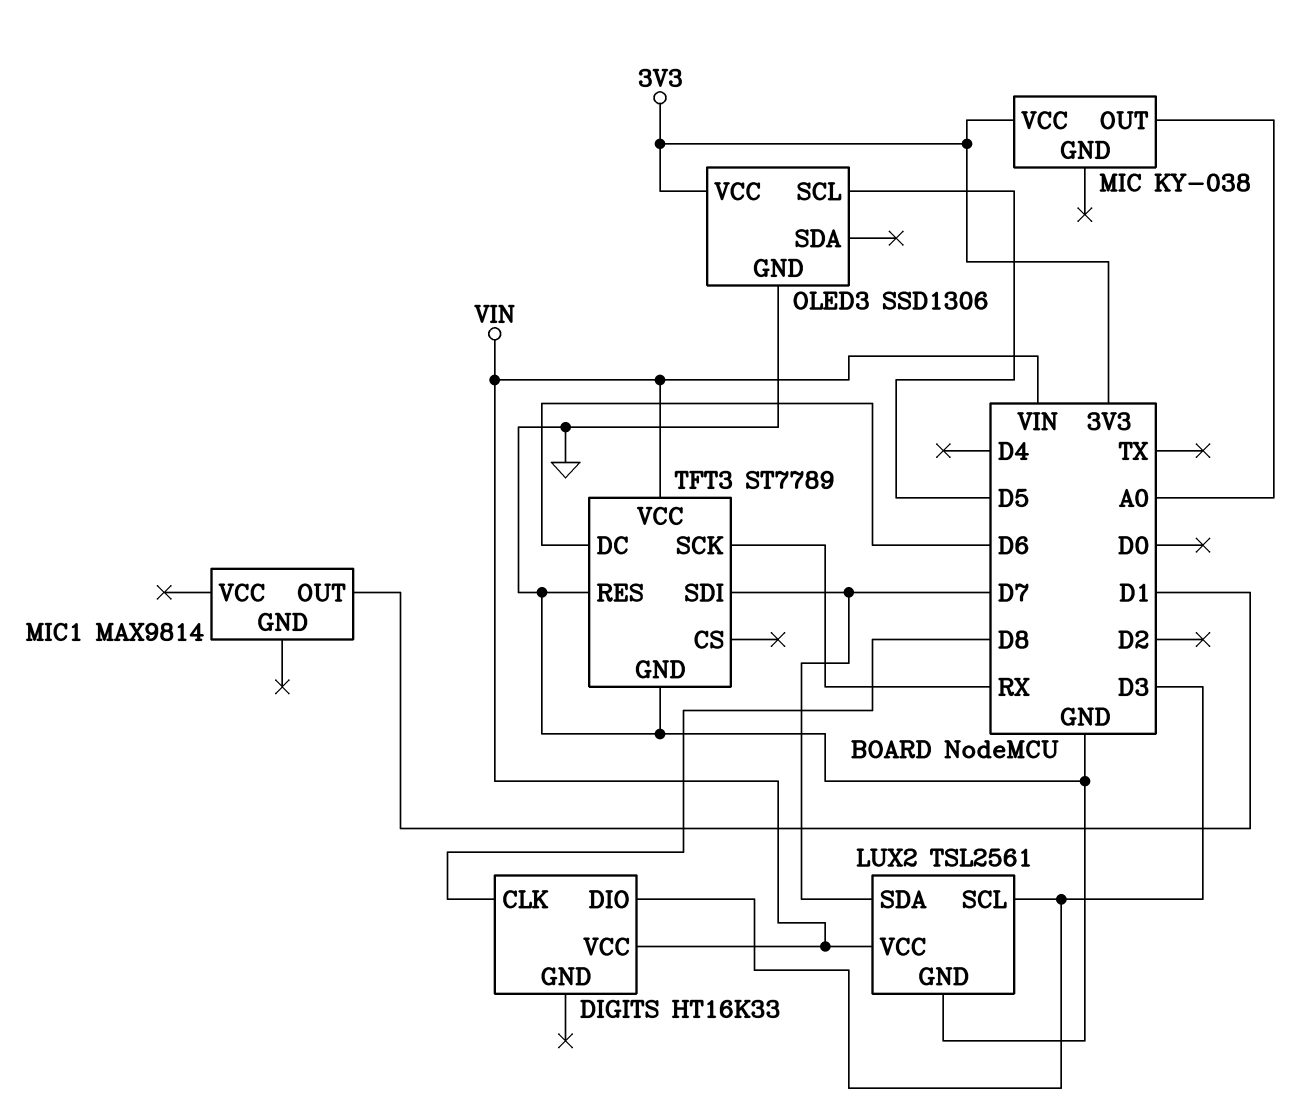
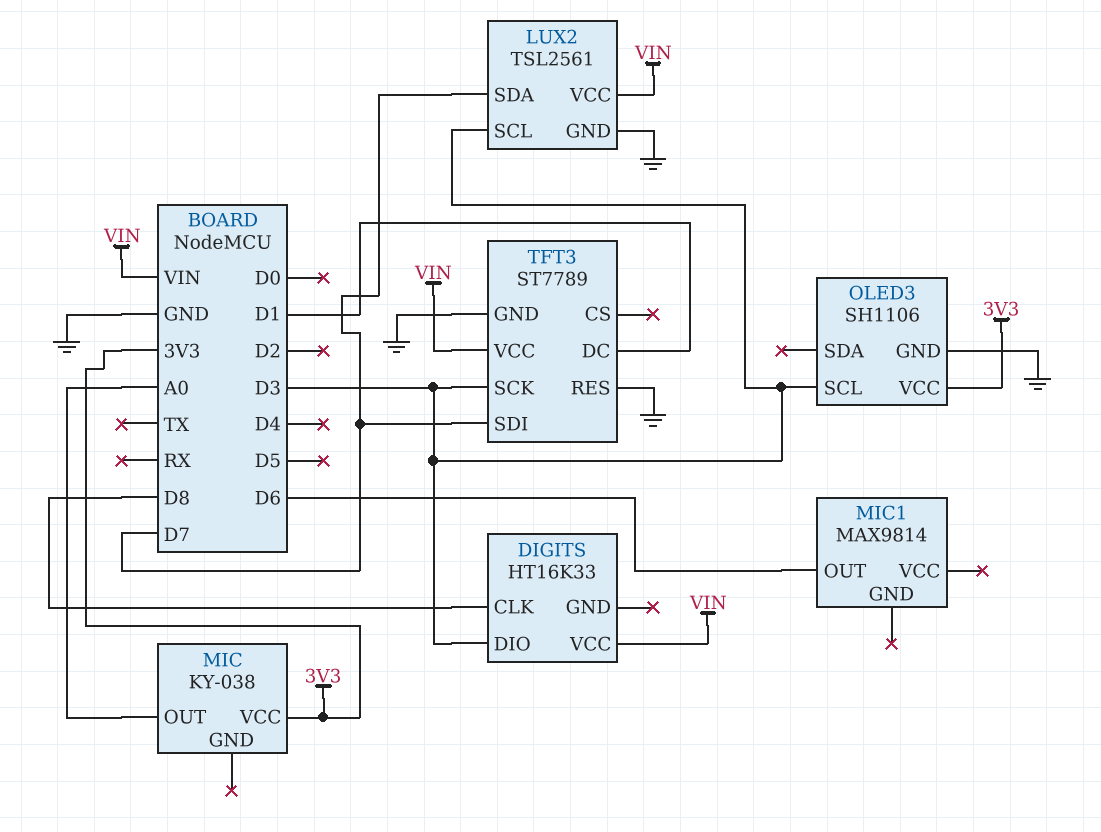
MIC1 pin OUT: D1 -> D6
OLED3: SSD1306 -> SH1106
OLED3 pin SCL: D5 -> D3
TFT3 pin DC: D6 -> D1
TFT3 pin SCK: RX -> D3

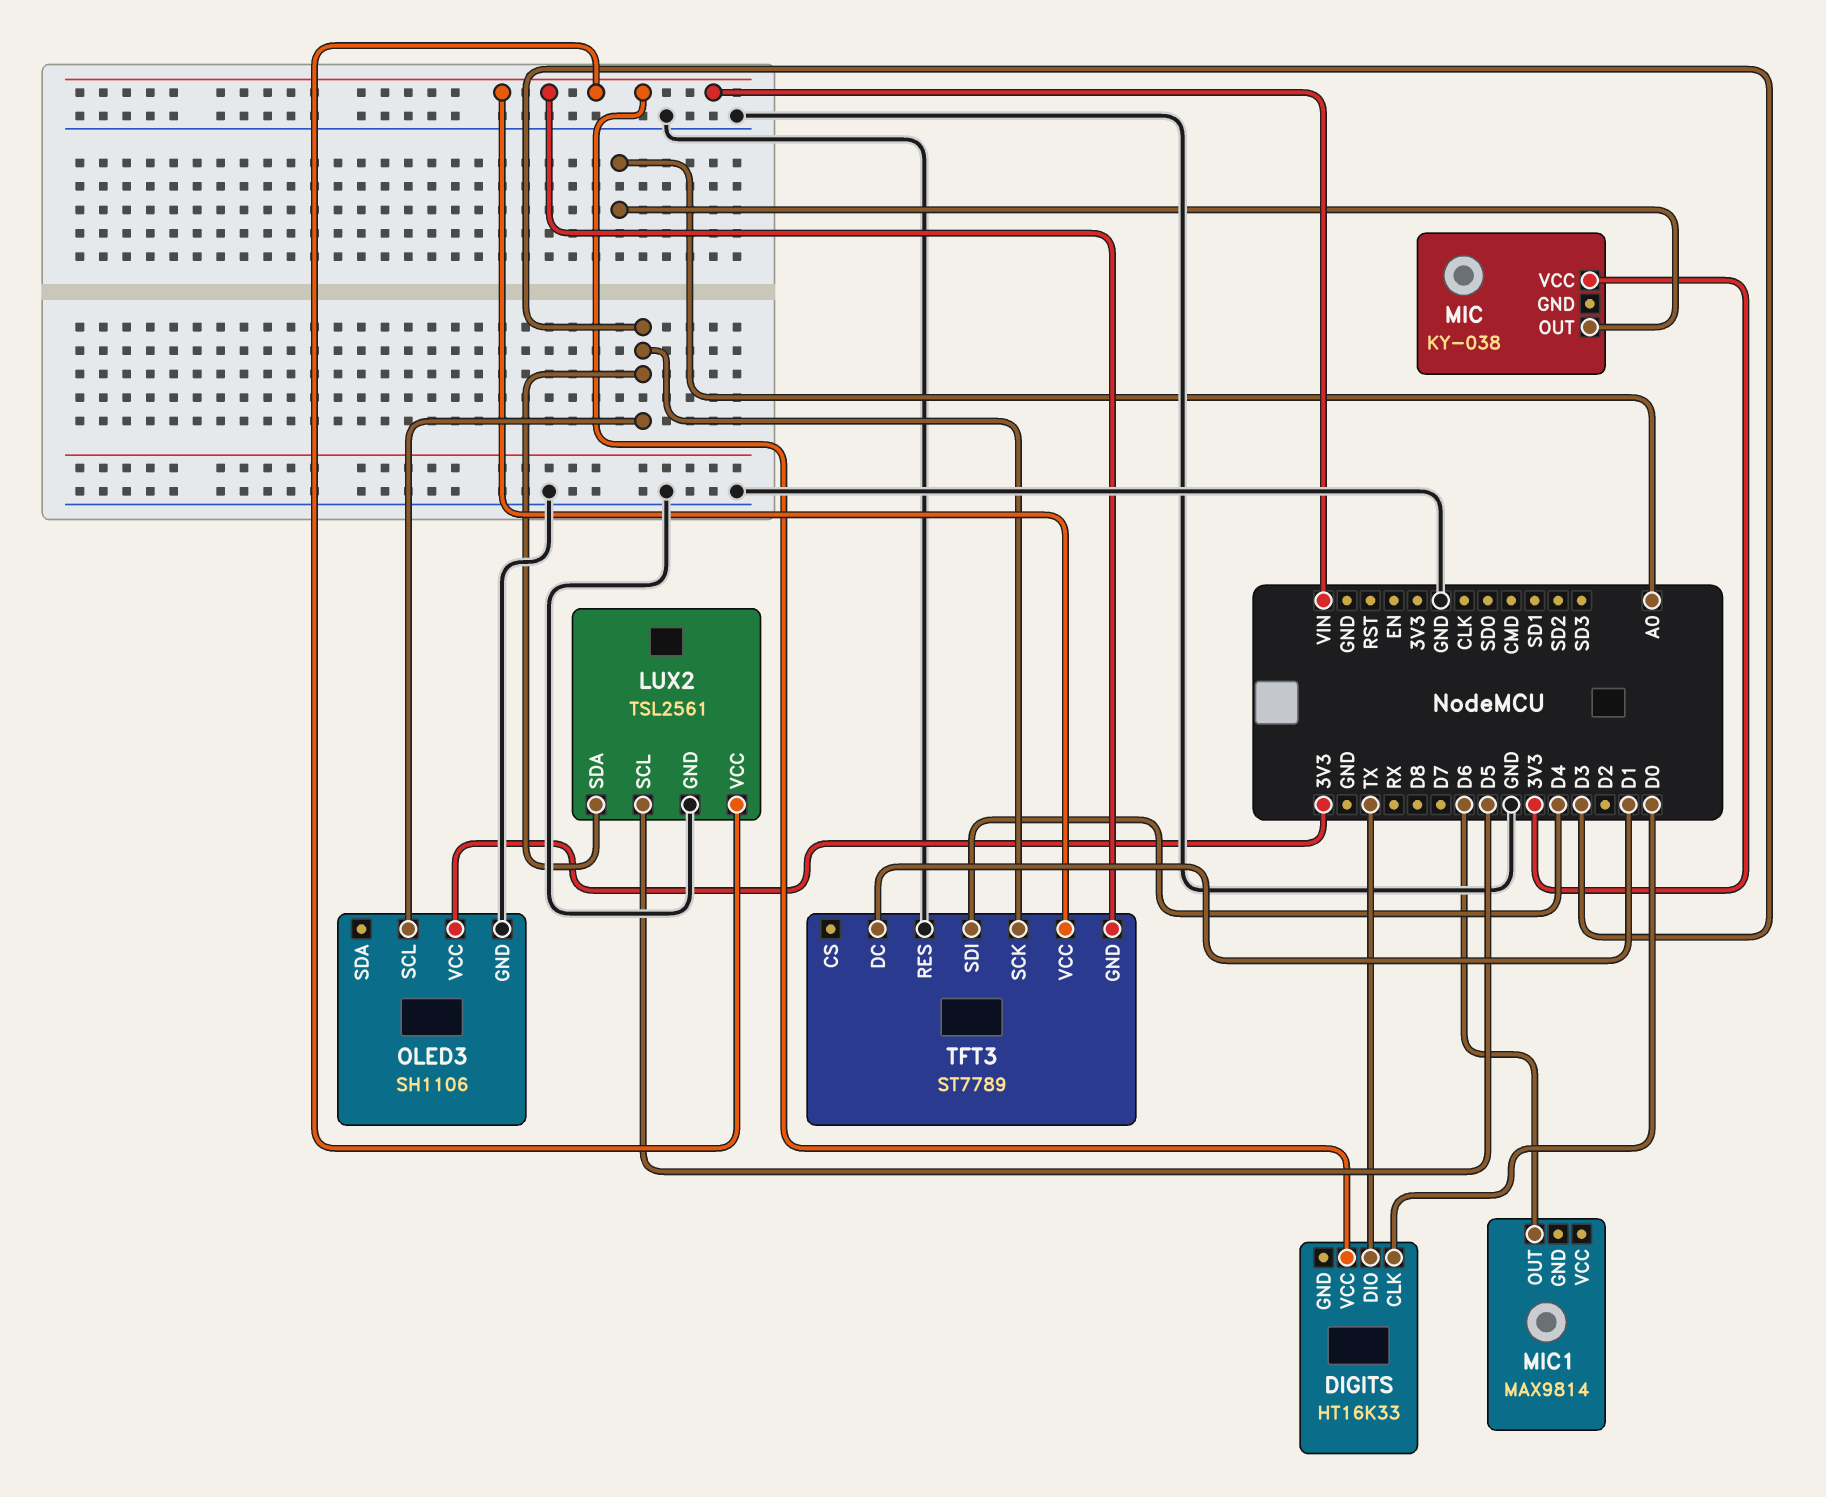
DIGITS pin CLK: D8 -> D0
DIGITS pin DIO: D3 -> TX
LUX2 pin SCL: D3 -> D5
LUX2 pin SDA: D7 -> D3
TFT3 pin GND: GND -> VIN
TFT3 pin SDI: D7 -> D4

